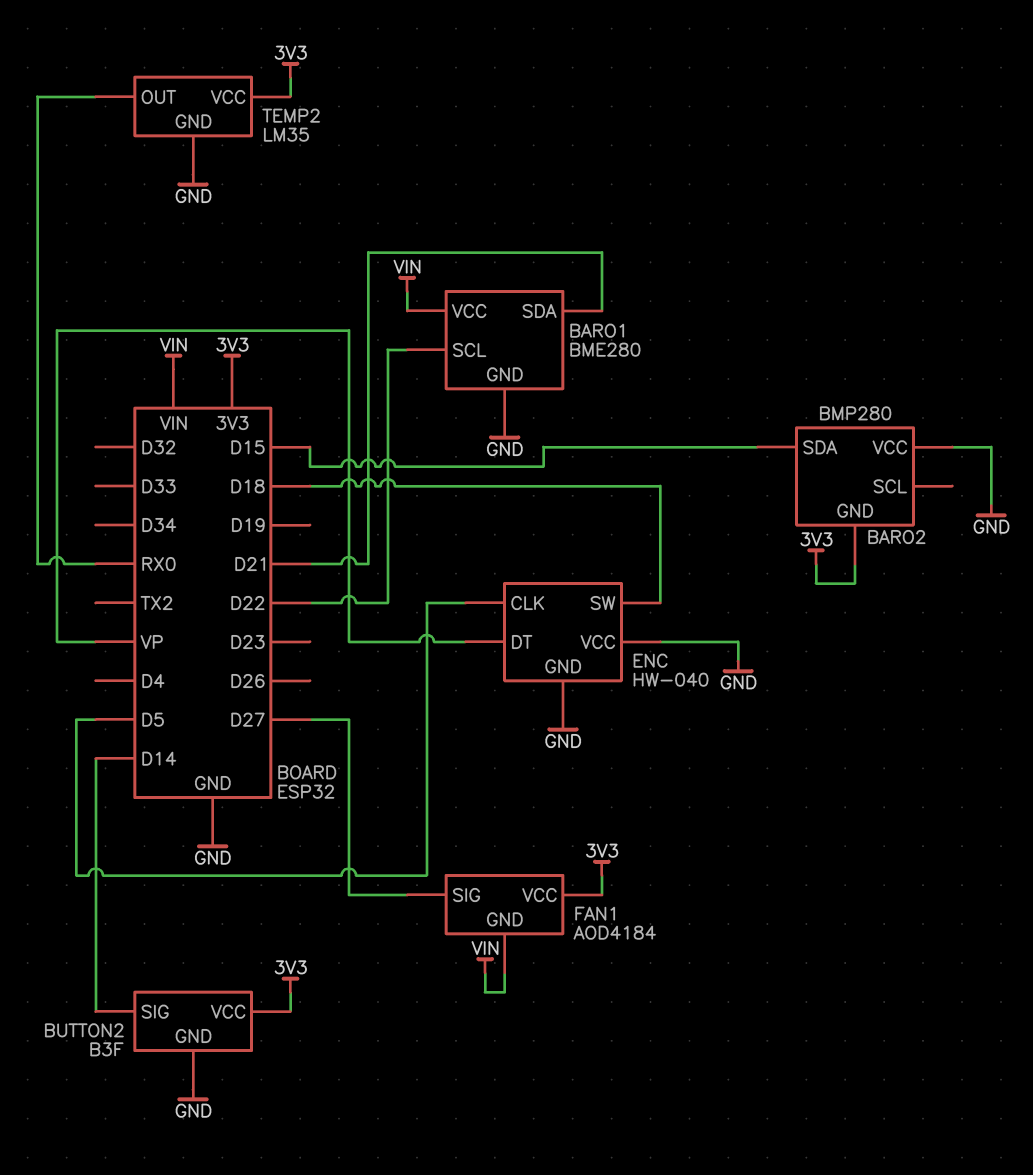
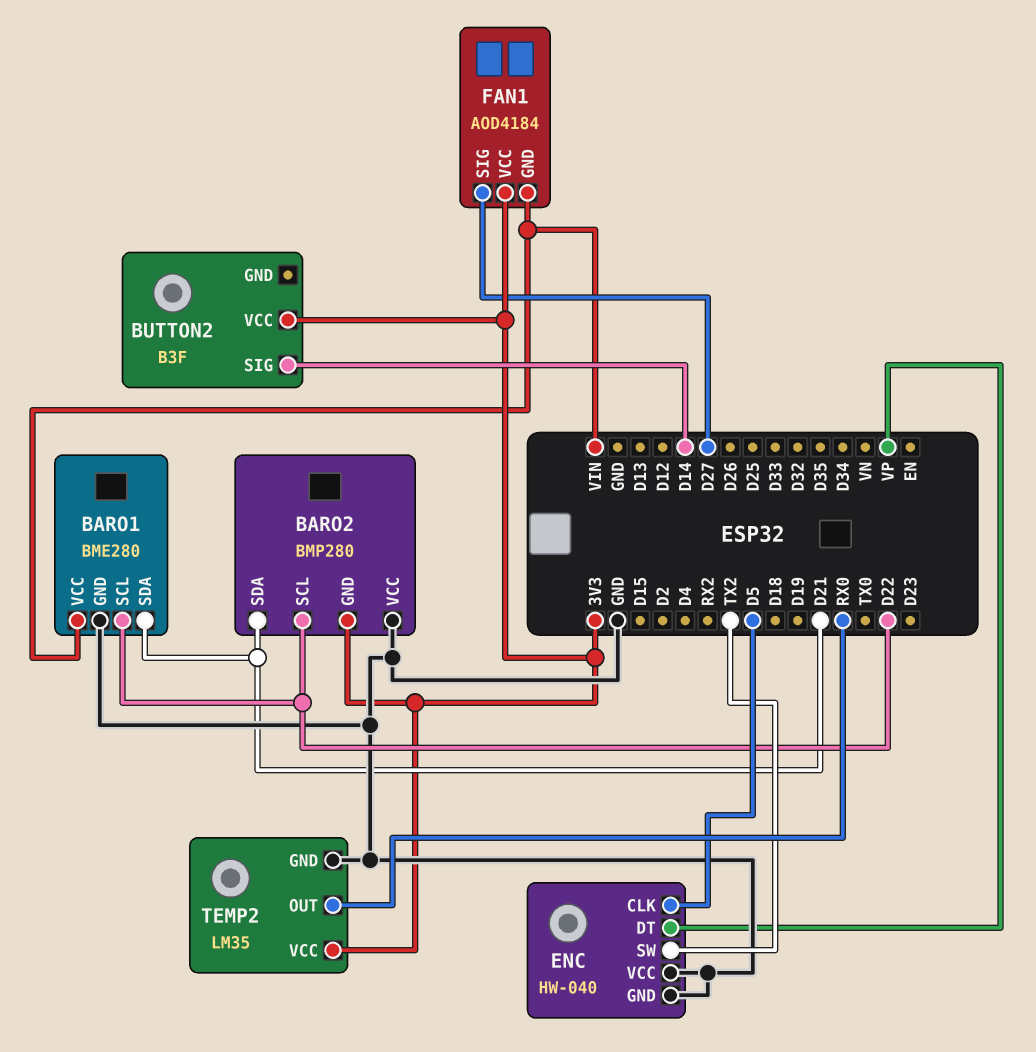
BARO2 pin SCL: none -> D22
BARO2 pin SDA: D15 -> D21
BUTTON2 pin GND: GND -> none
ENC pin SW: D18 -> TX2

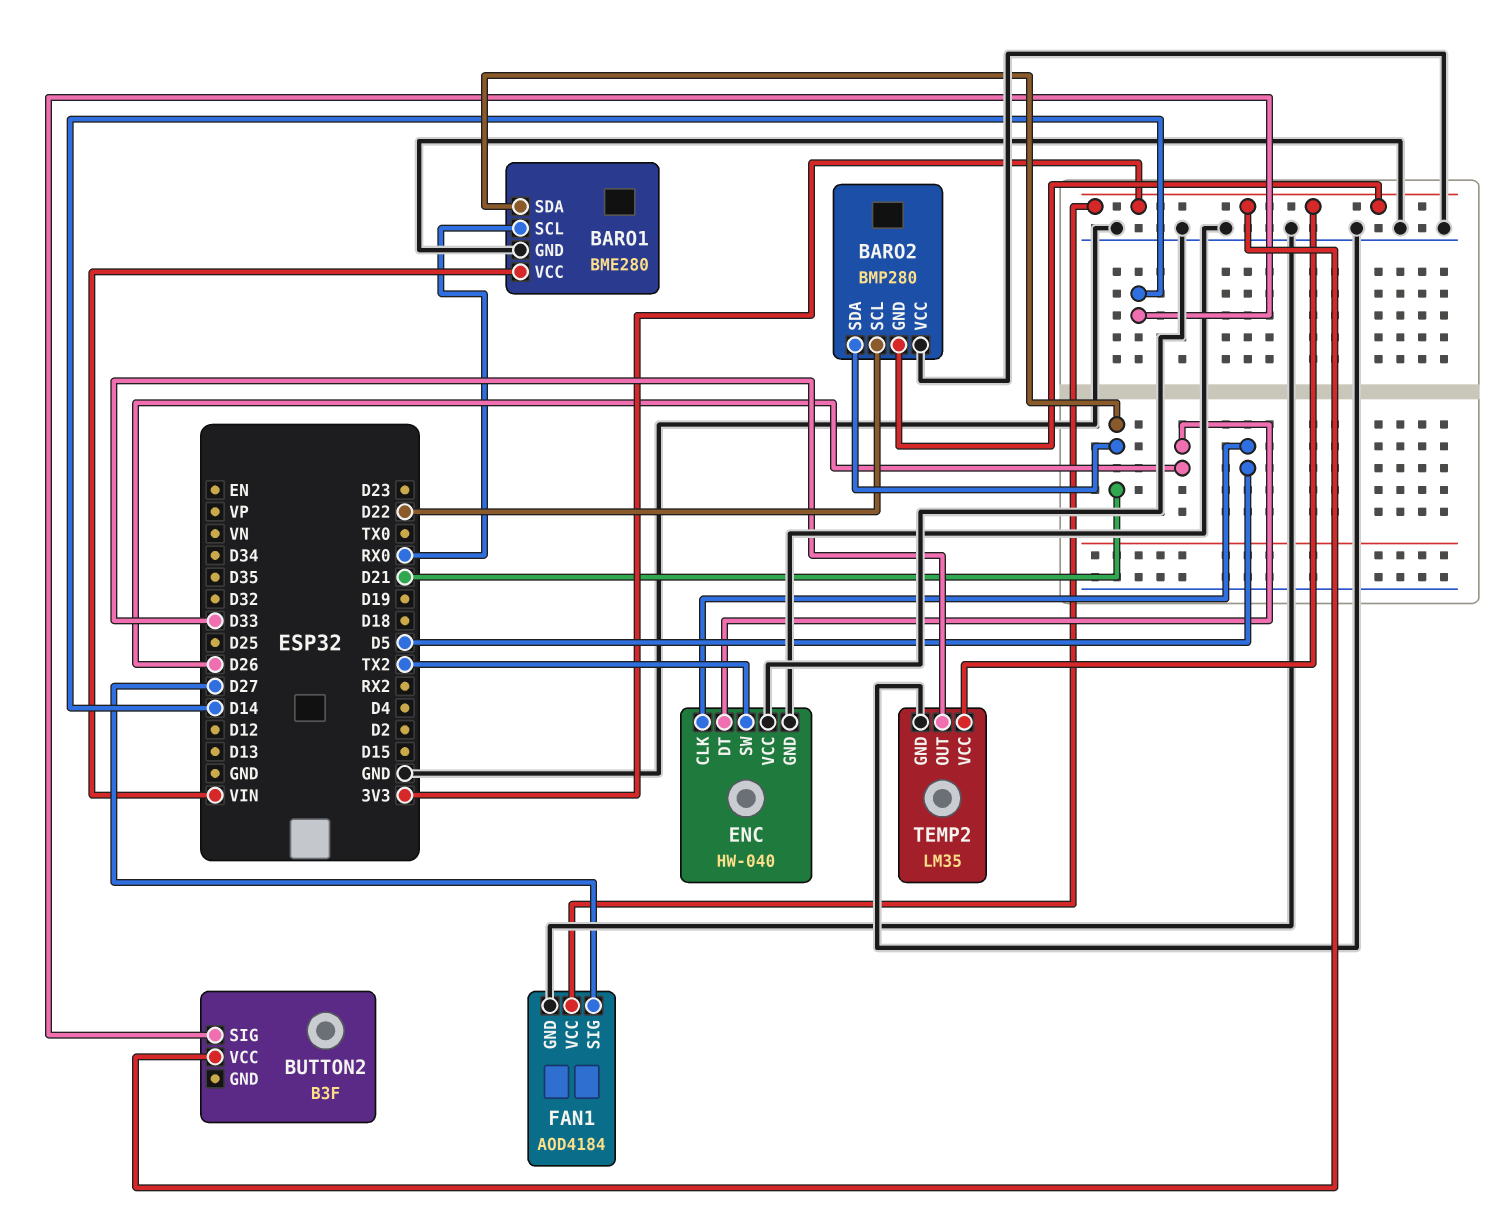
BARO1 pin SCL: D22 -> RX0
ENC pin DT: VP -> D26
FAN1 pin GND: VIN -> GND
TEMP2 pin OUT: RX0 -> D33

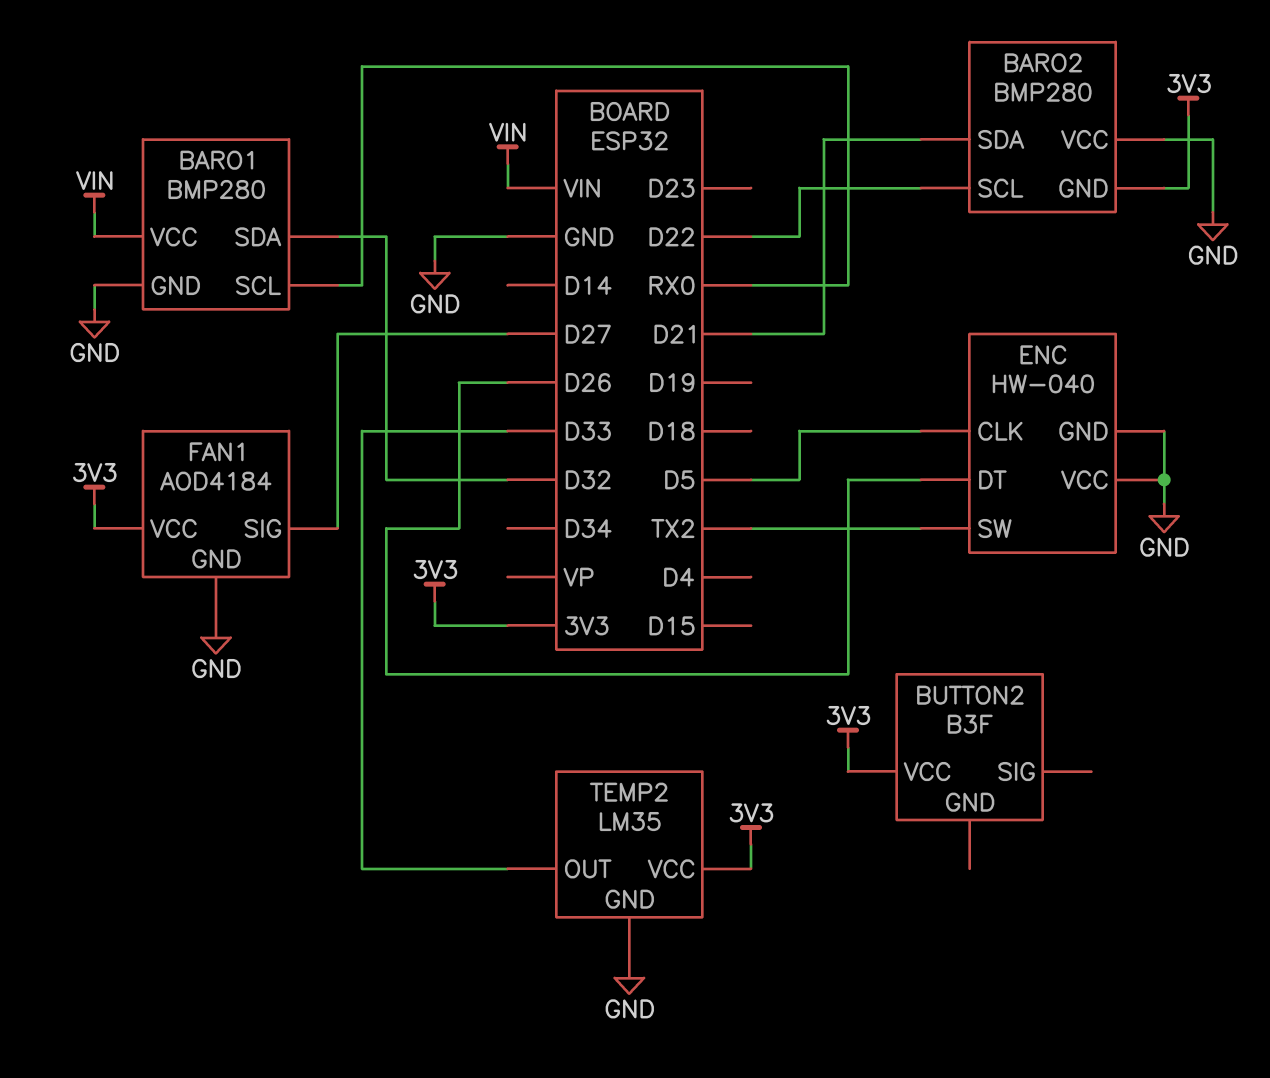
BARO1: BME280 -> BMP280
BARO1 pin SDA: D21 -> D32
BUTTON2 pin SIG: D14 -> none

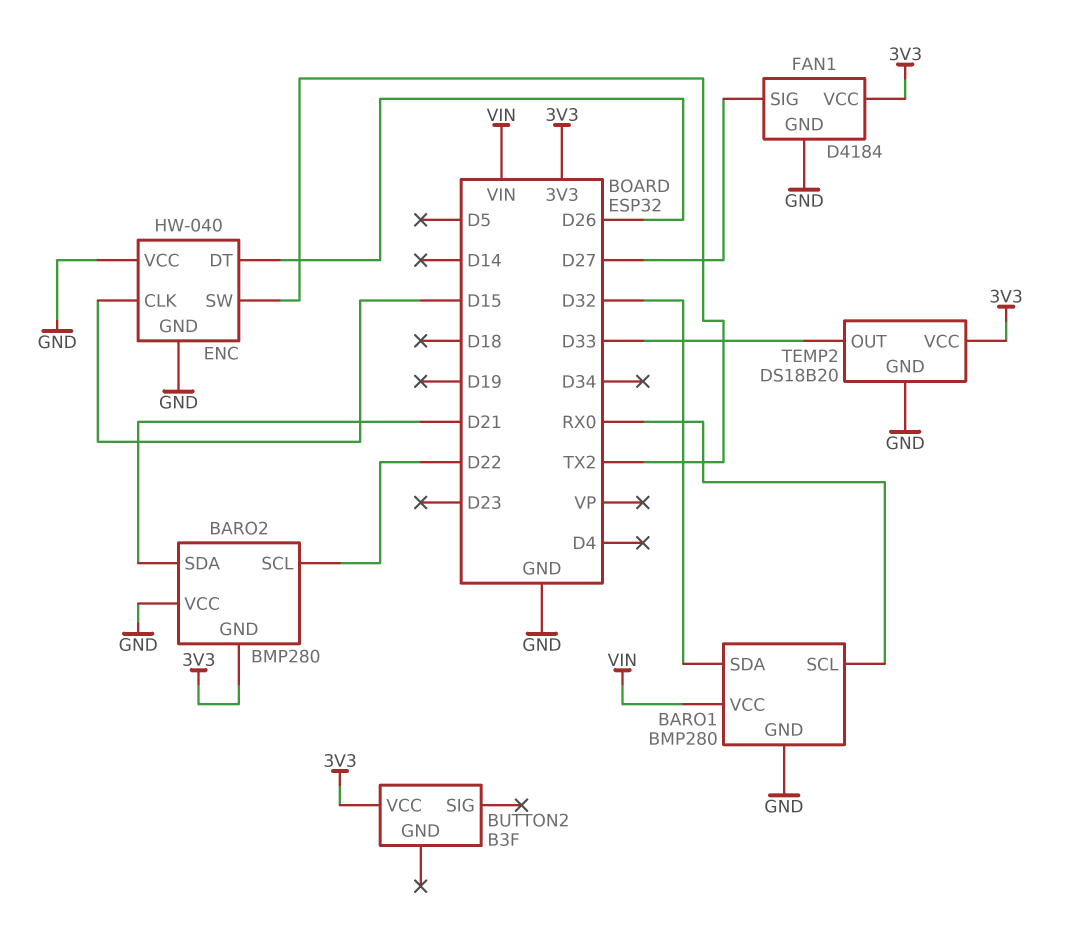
ENC pin CLK: D5 -> D15
FAN1: AOD4184 -> D4184
TEMP2: LM35 -> DS18B20

